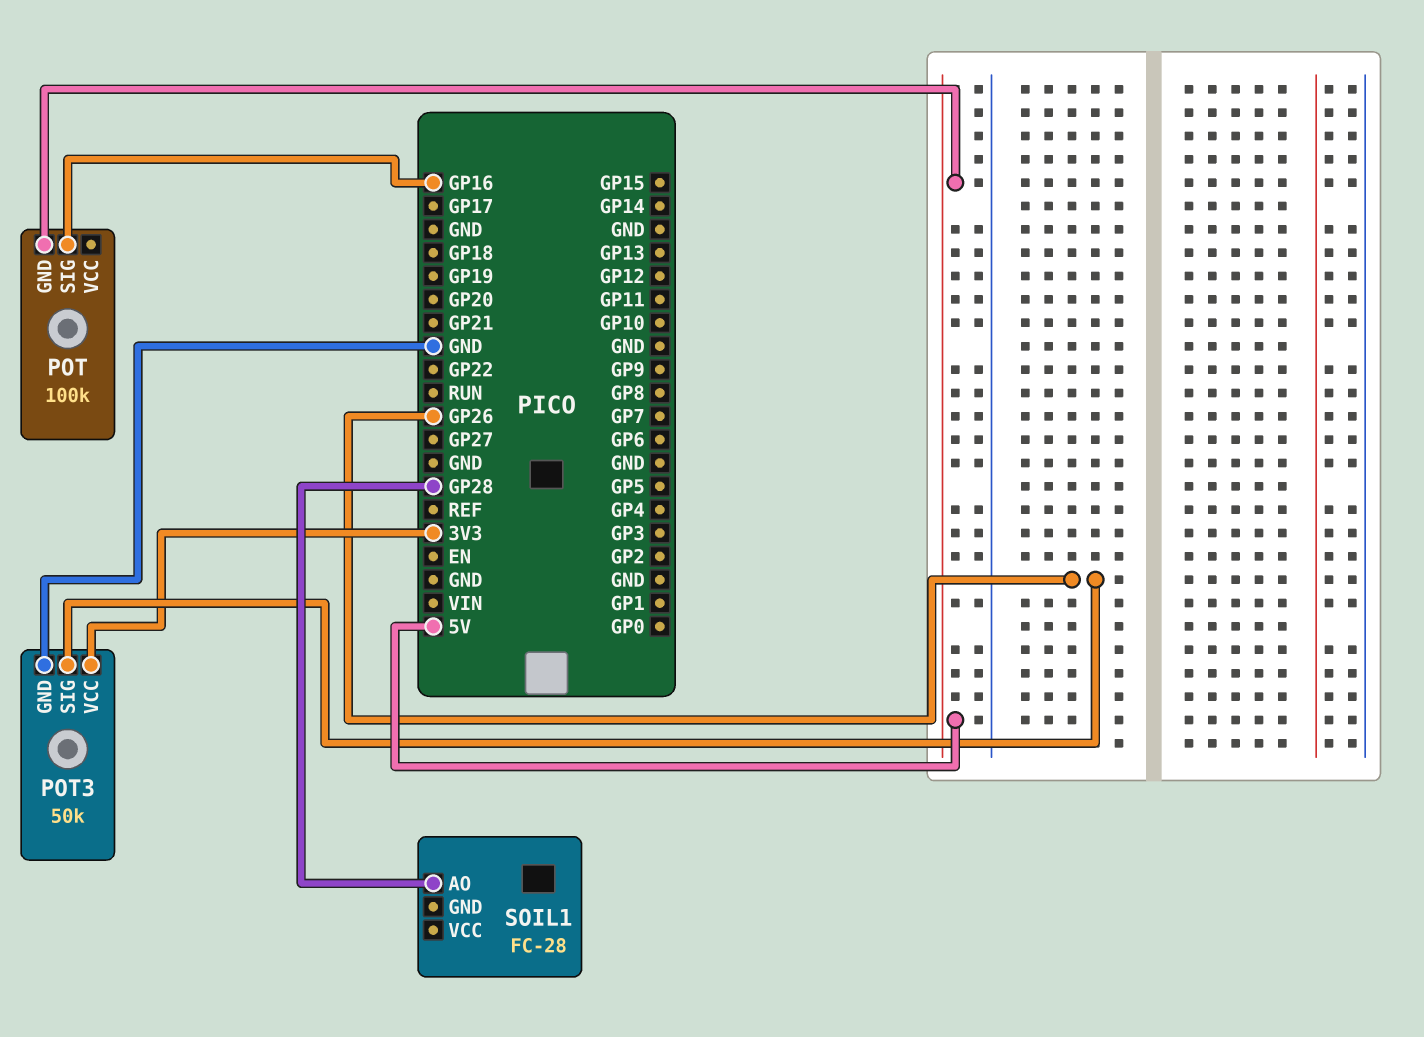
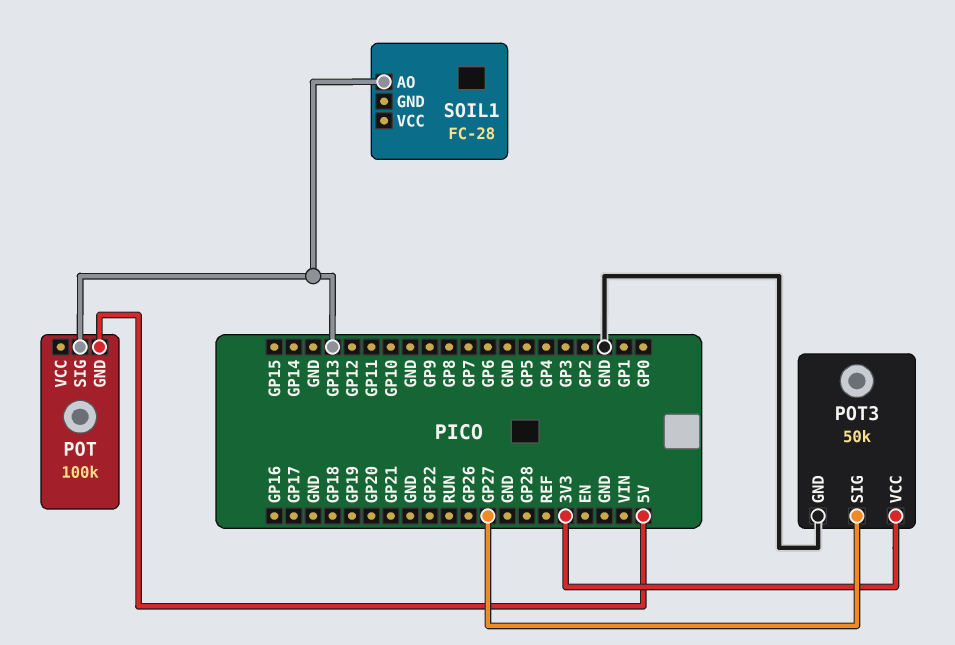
POT pin SIG: GP16 -> GP13
POT3 pin SIG: GP26 -> GP27
SOIL1 pin AO: GP28 -> GP13

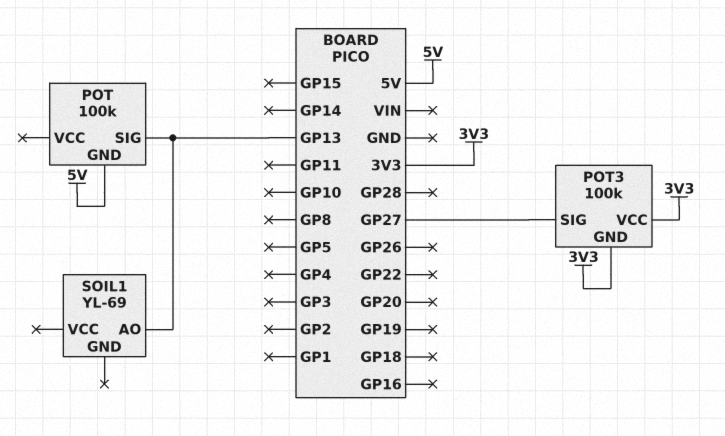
POT3: 50k -> 100k
POT3 pin GND: GND -> 3V3
SOIL1: FC-28 -> YL-69

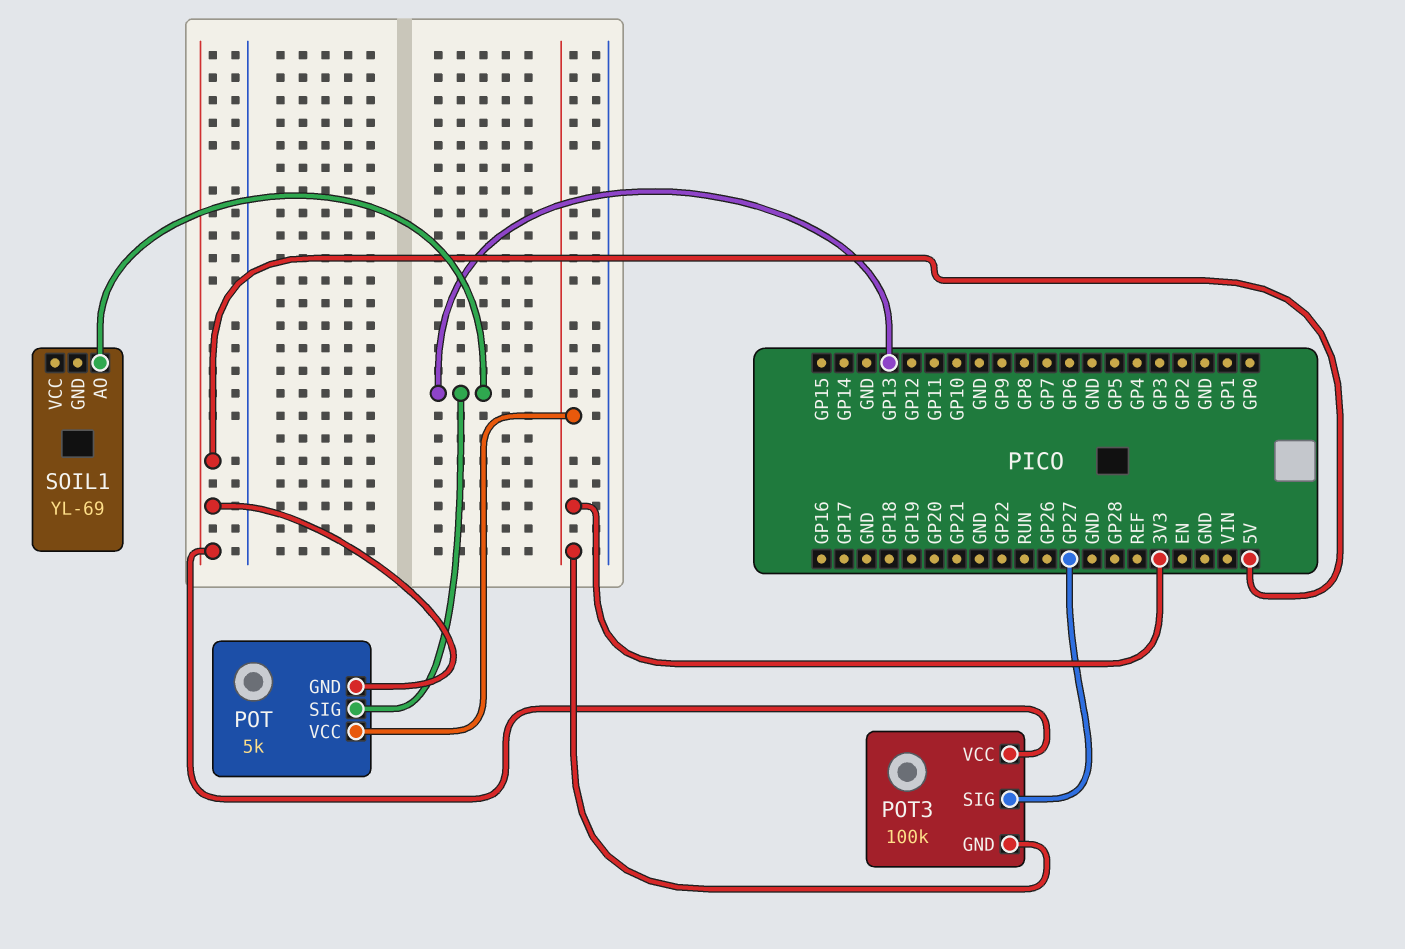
POT: 100k -> 5k
POT pin VCC: none -> 3V3
POT3 pin VCC: 3V3 -> 5V

